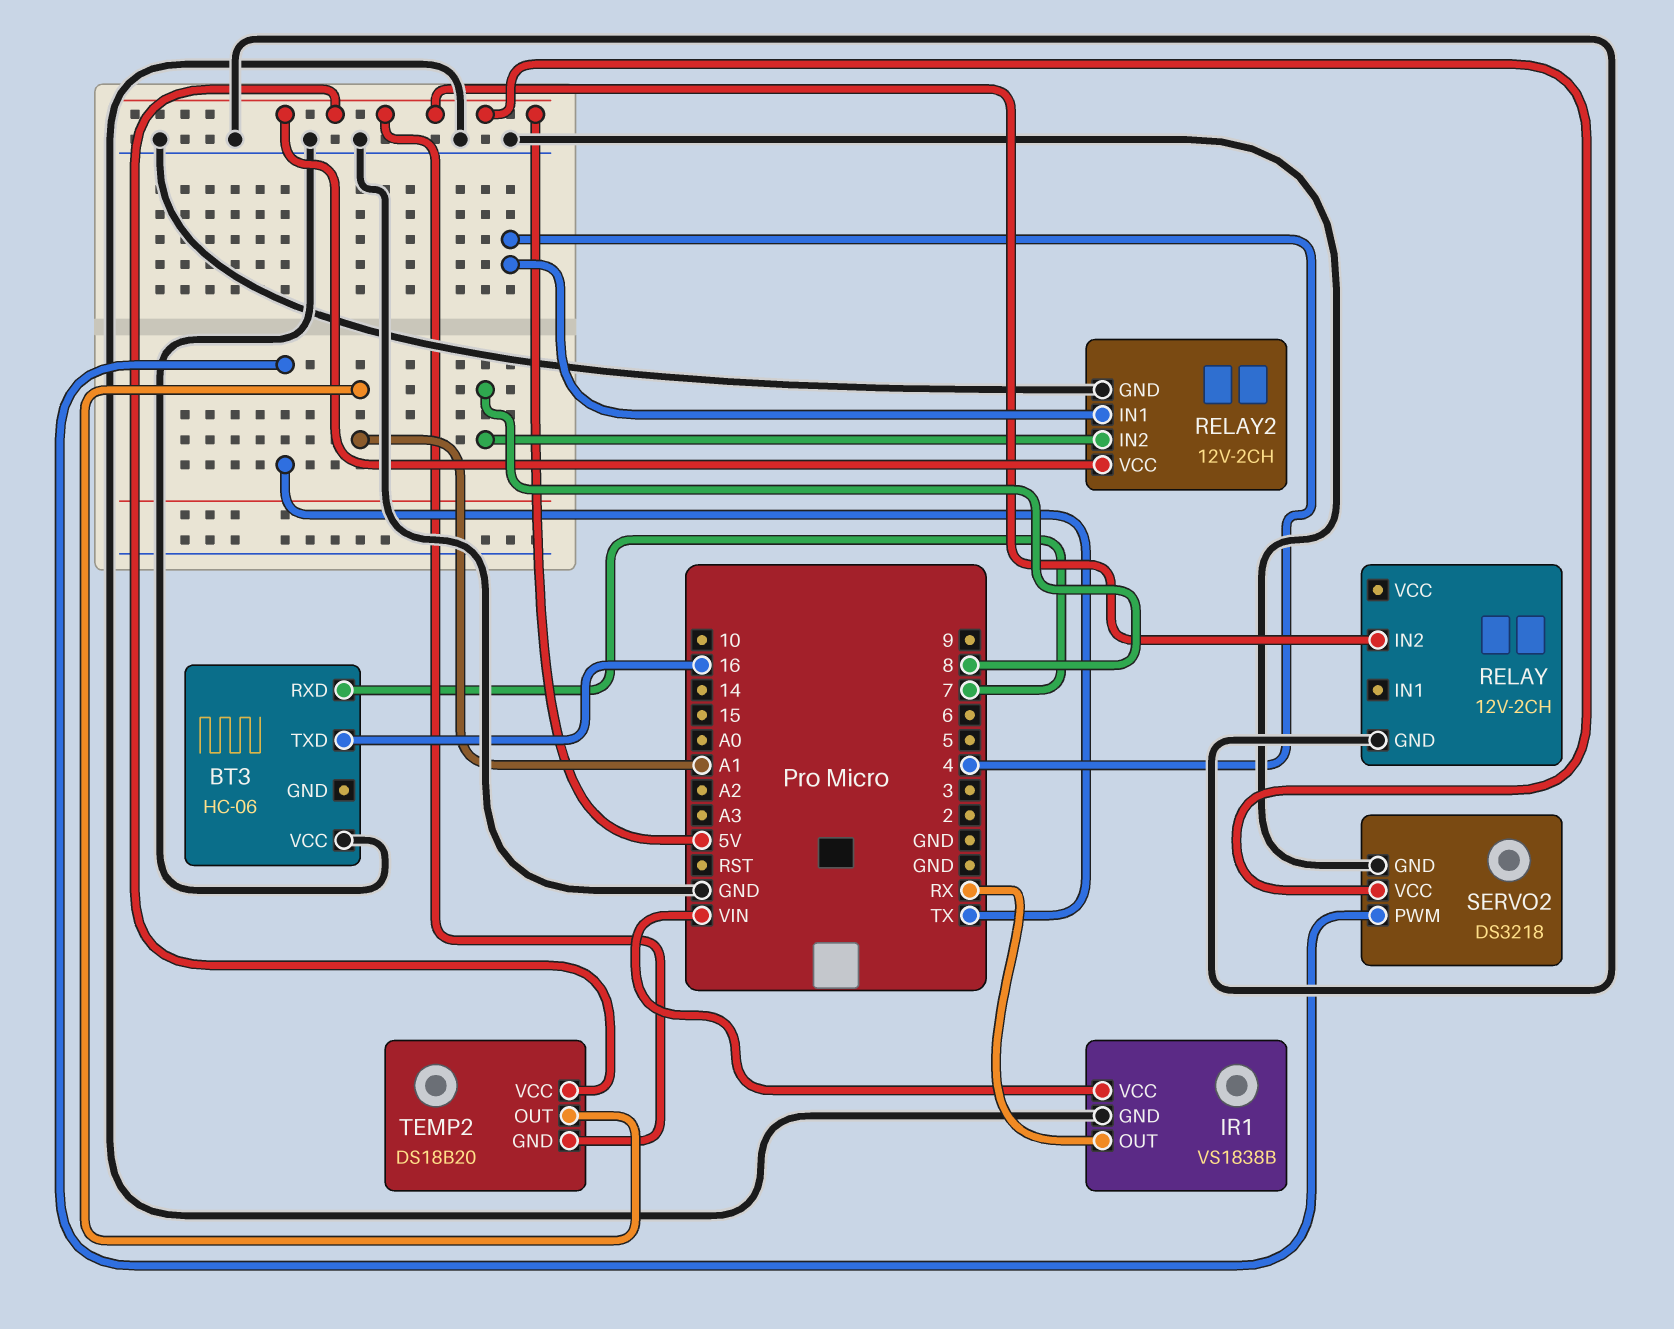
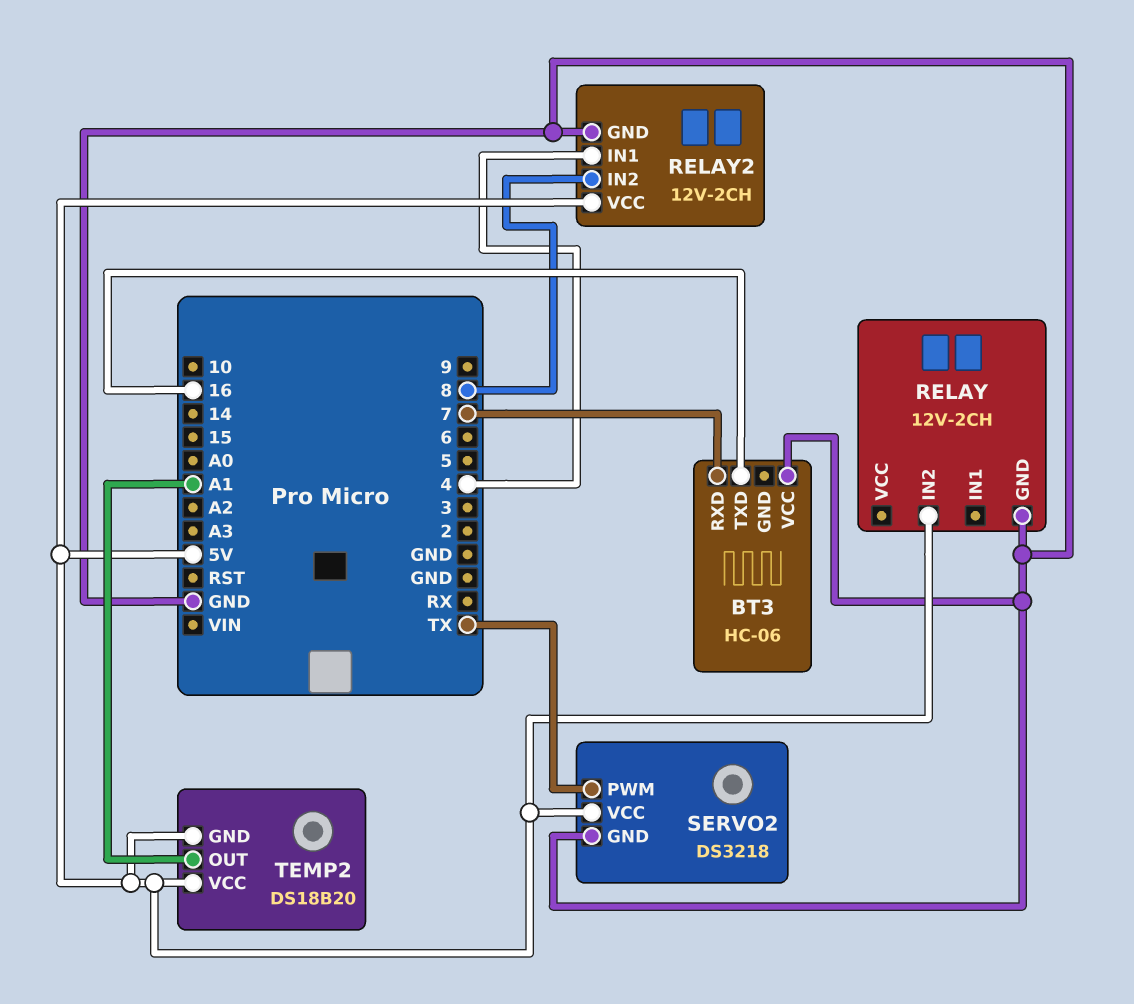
IR1: VS1838B -> none
IR1 pin GND: GND -> none
IR1 pin OUT: RX -> none
IR1 pin VCC: VIN -> none

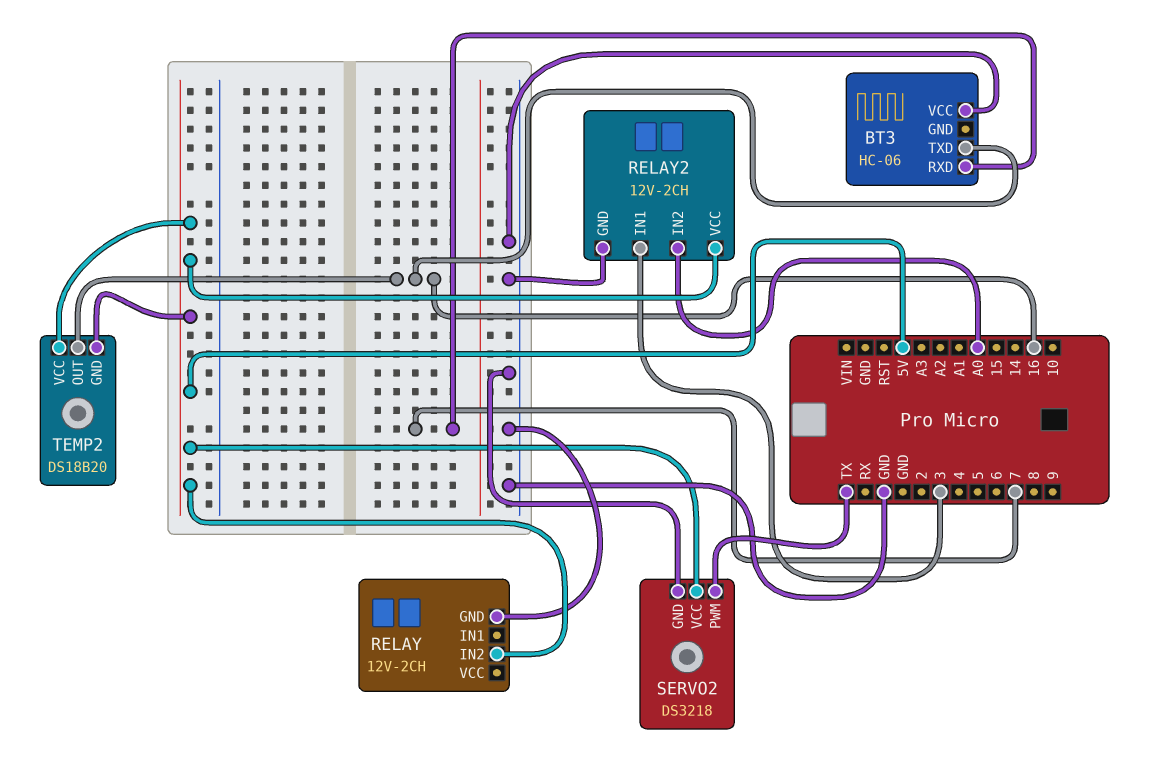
RELAY2 pin IN1: 4 -> 3
RELAY2 pin IN2: 8 -> A0
TEMP2 pin OUT: A1 -> 16

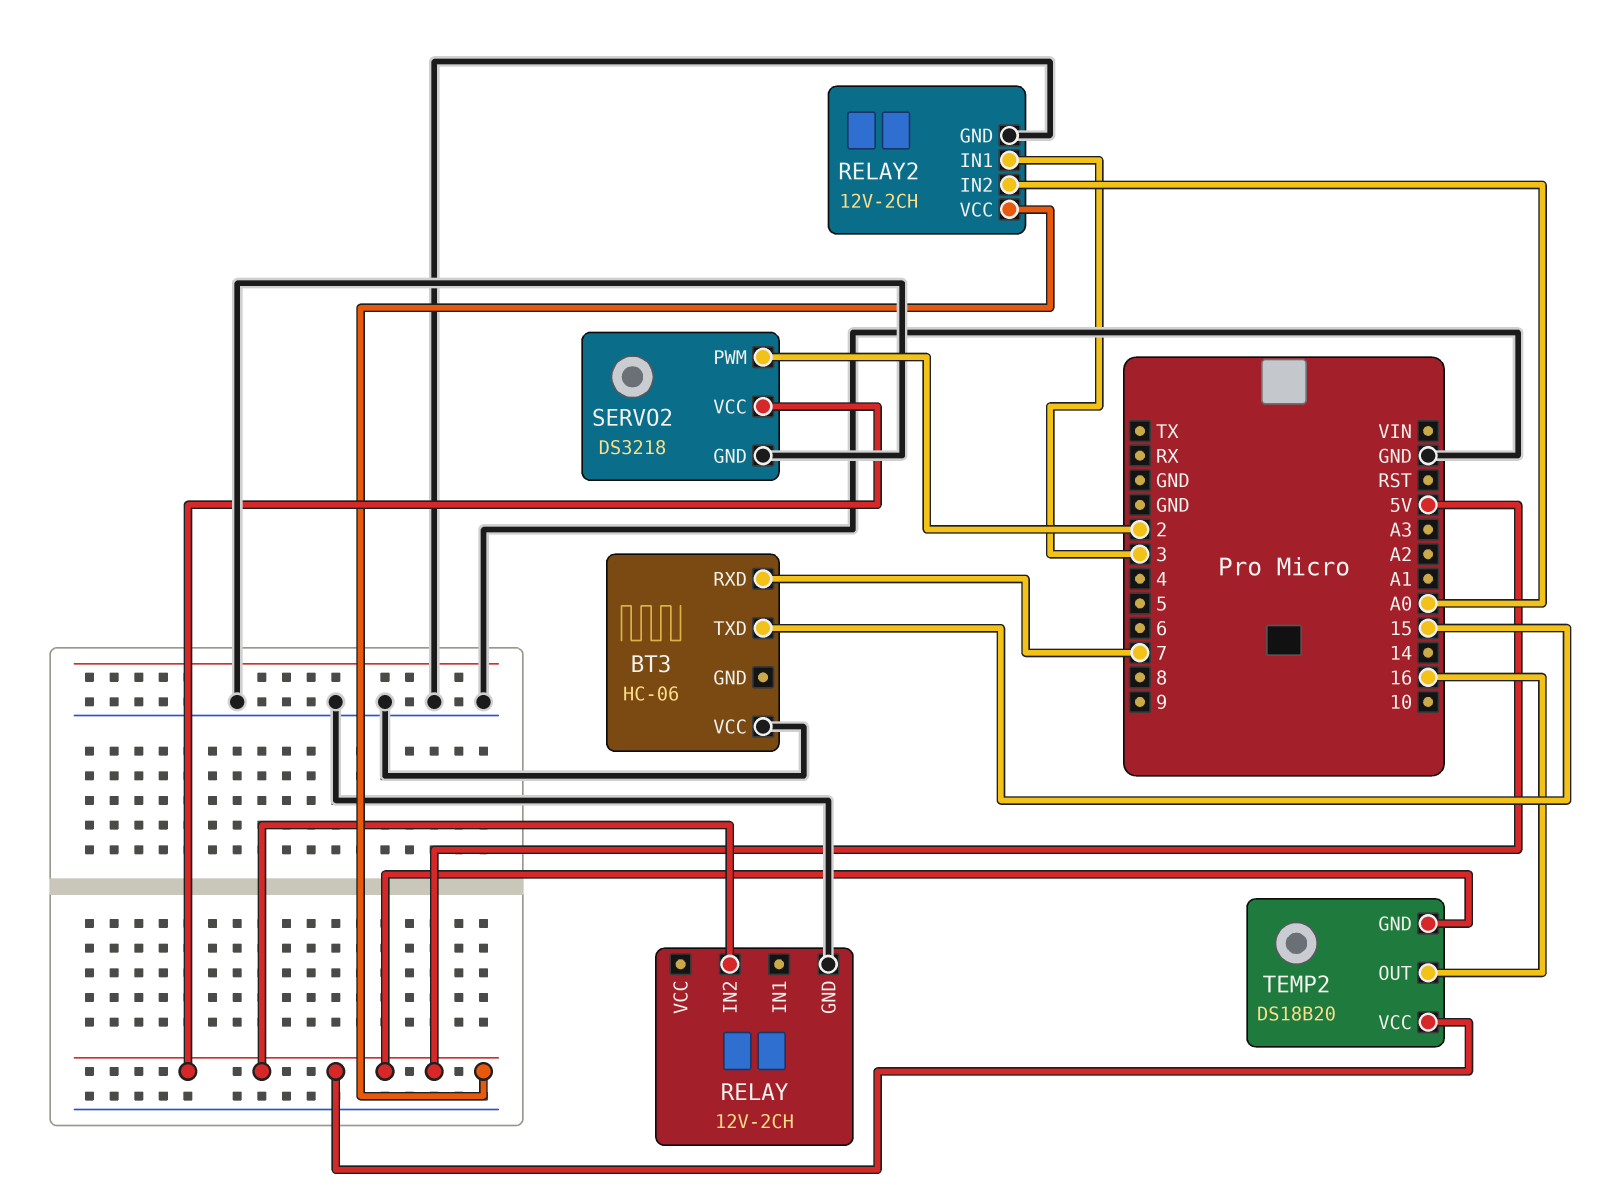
BT3 pin TXD: 16 -> 15
SERVO2 pin PWM: TX -> 2

